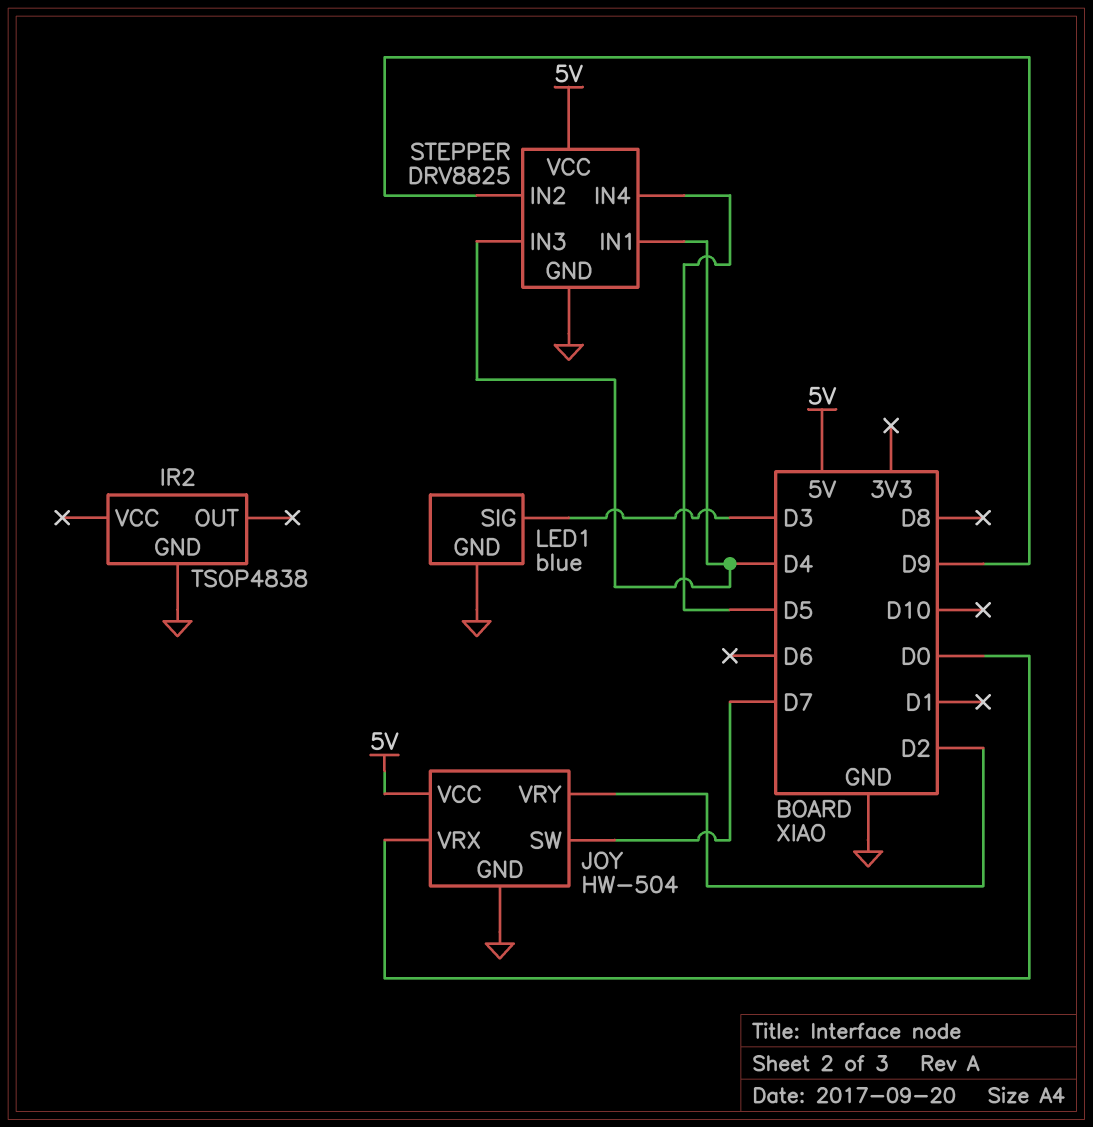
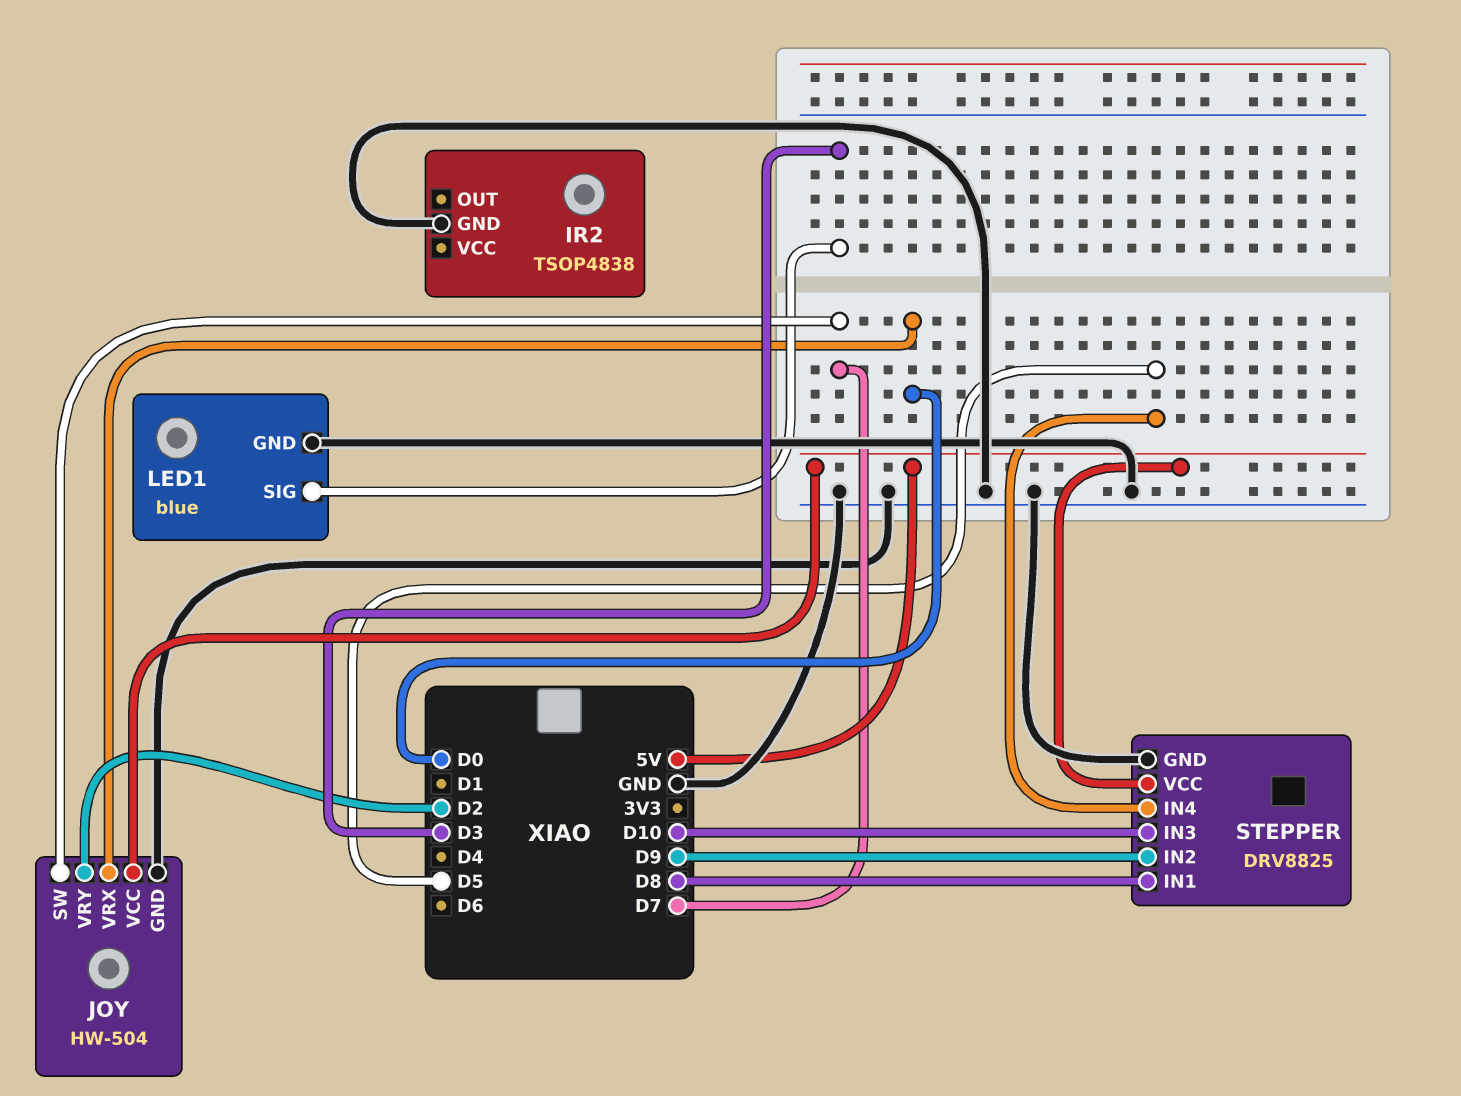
STEPPER pin IN1: D4 -> D8
STEPPER pin IN3: D4 -> D10

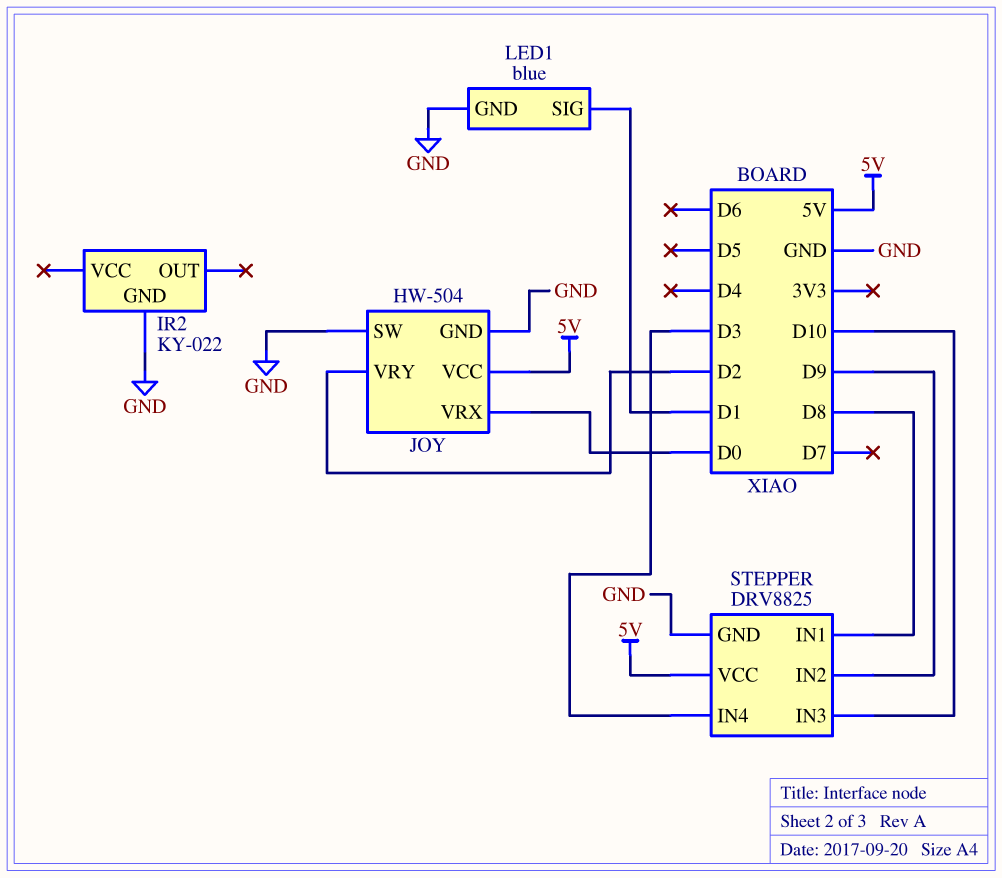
IR2: TSOP4838 -> KY-022
JOY pin SW: D7 -> GND
LED1 pin SIG: D3 -> D1
STEPPER pin IN4: D5 -> D3

